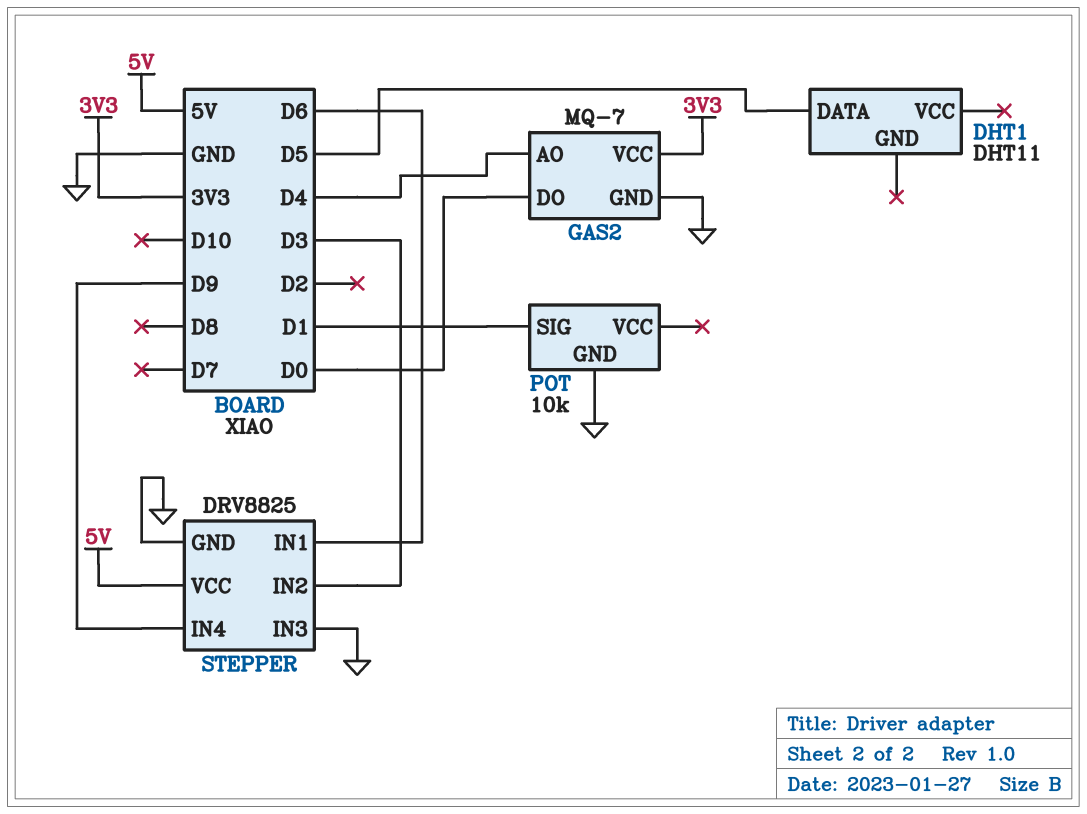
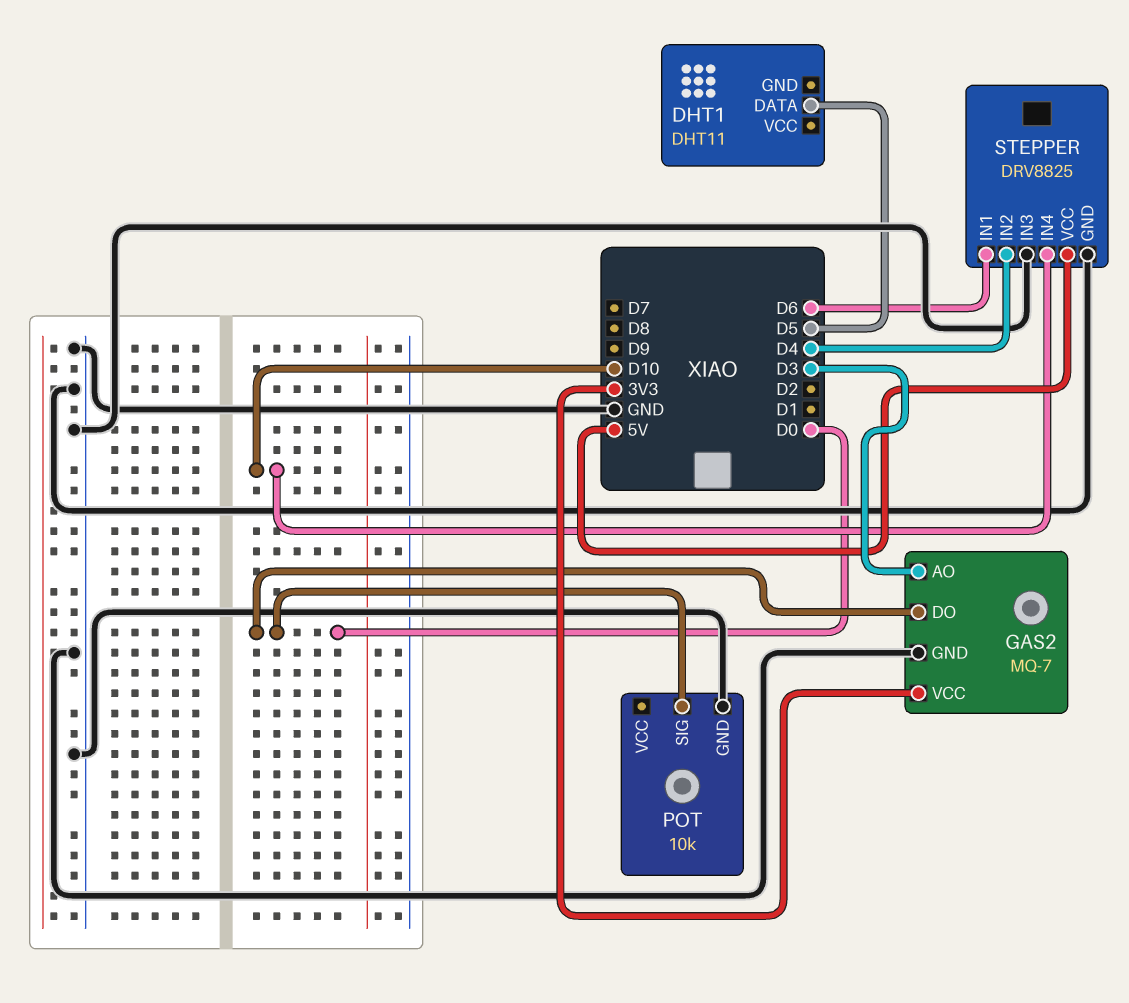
GAS2 pin AO: D4 -> D3
POT pin SIG: D1 -> D0
STEPPER pin IN2: D3 -> D4
STEPPER pin IN4: D9 -> D10

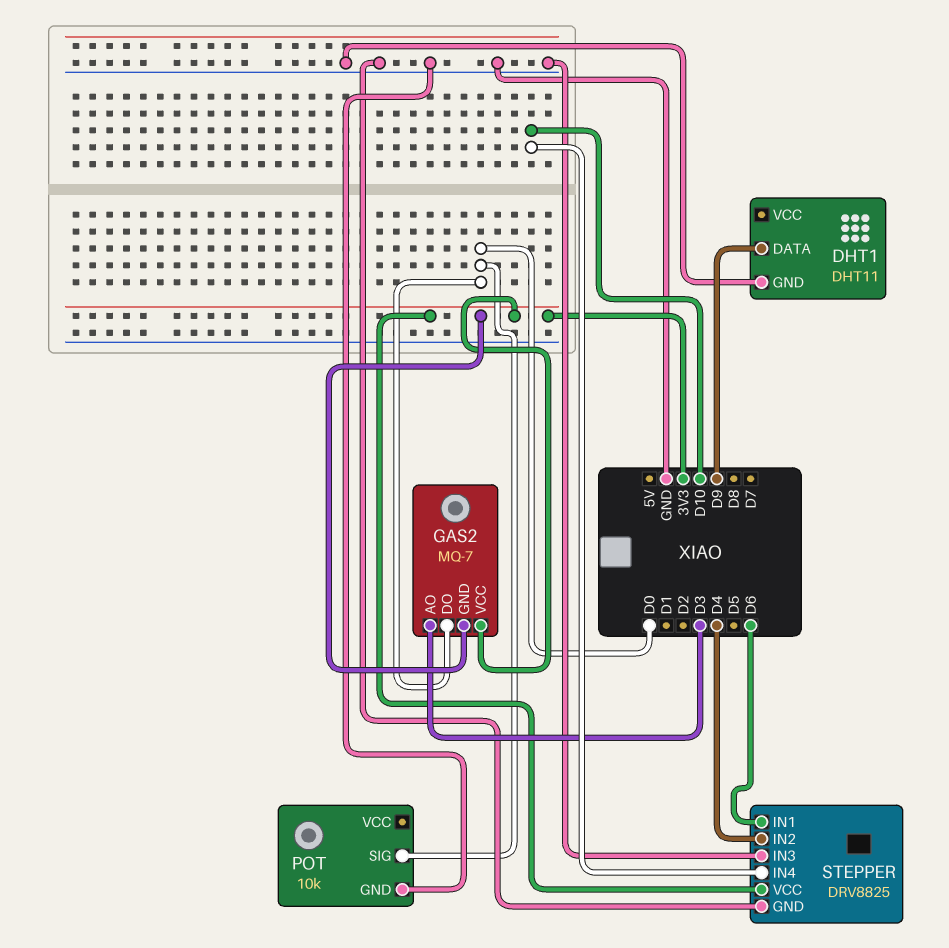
DHT1 pin DATA: D5 -> D9
DHT1 pin GND: none -> GND
GAS2 pin GND: GND -> 3V3
STEPPER pin VCC: 5V -> 3V3

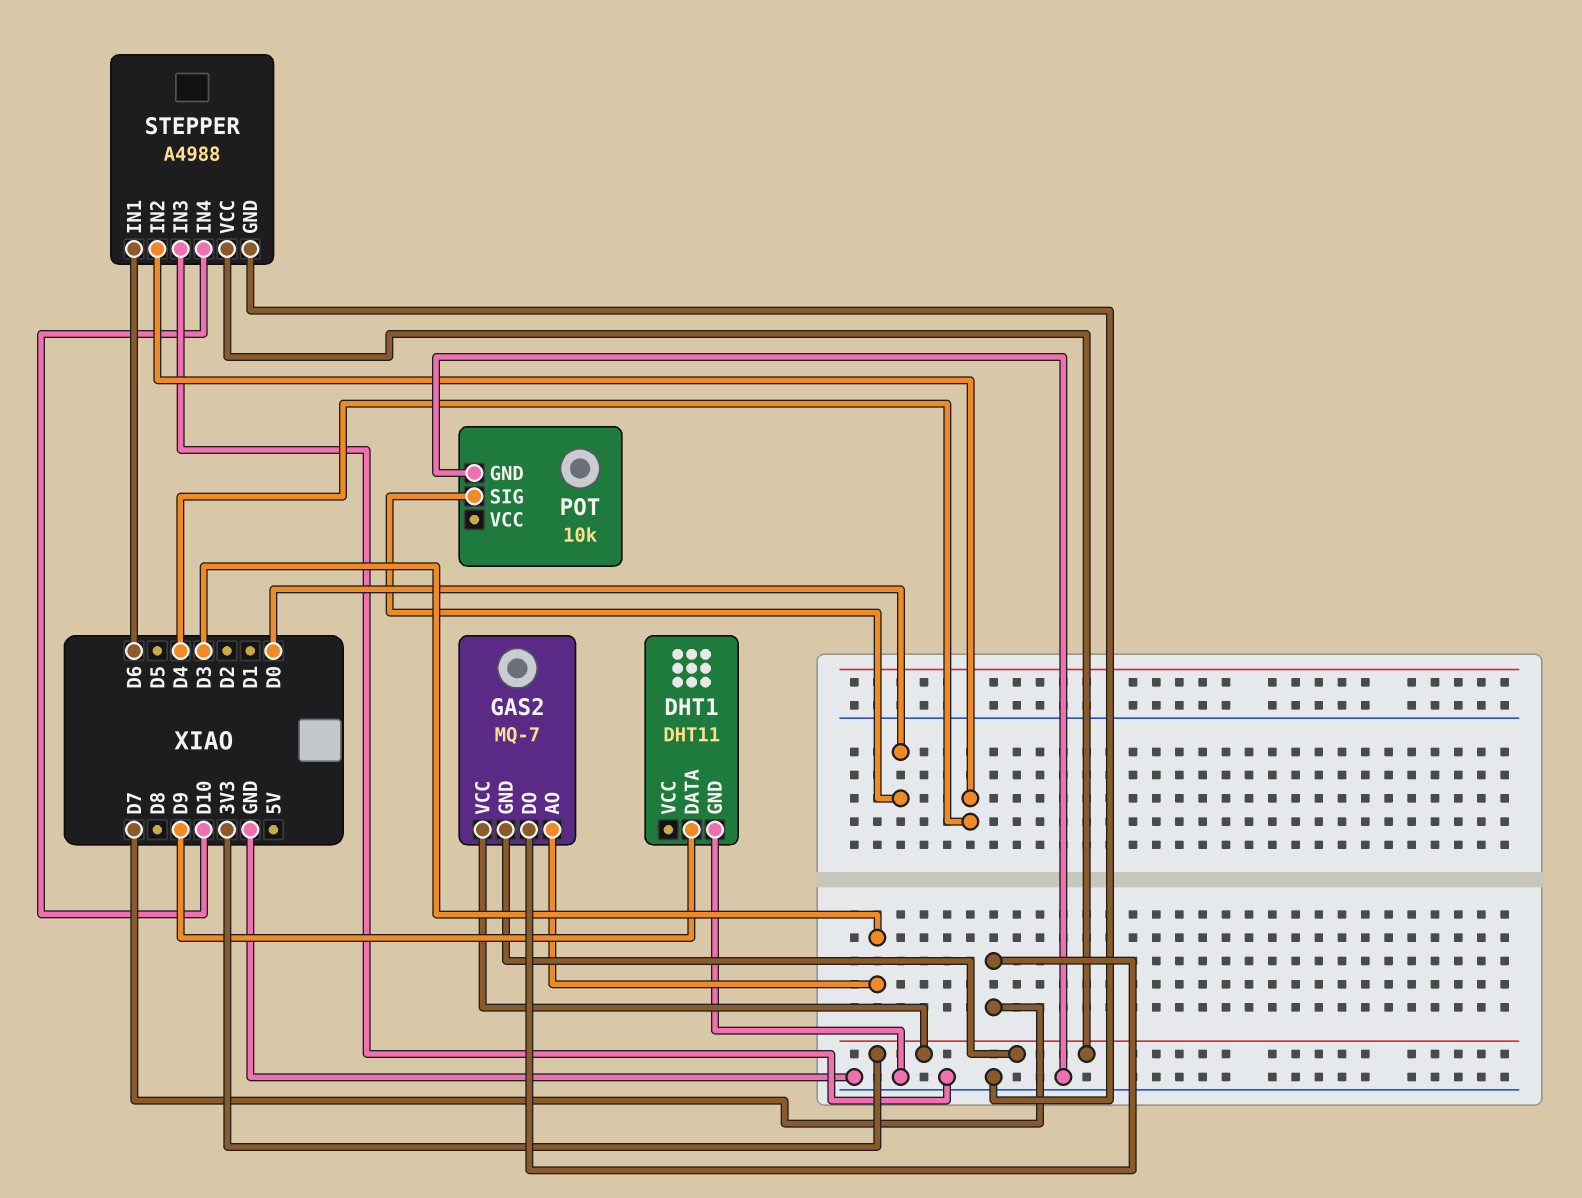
GAS2 pin DO: D0 -> D7
STEPPER: DRV8825 -> A4988

